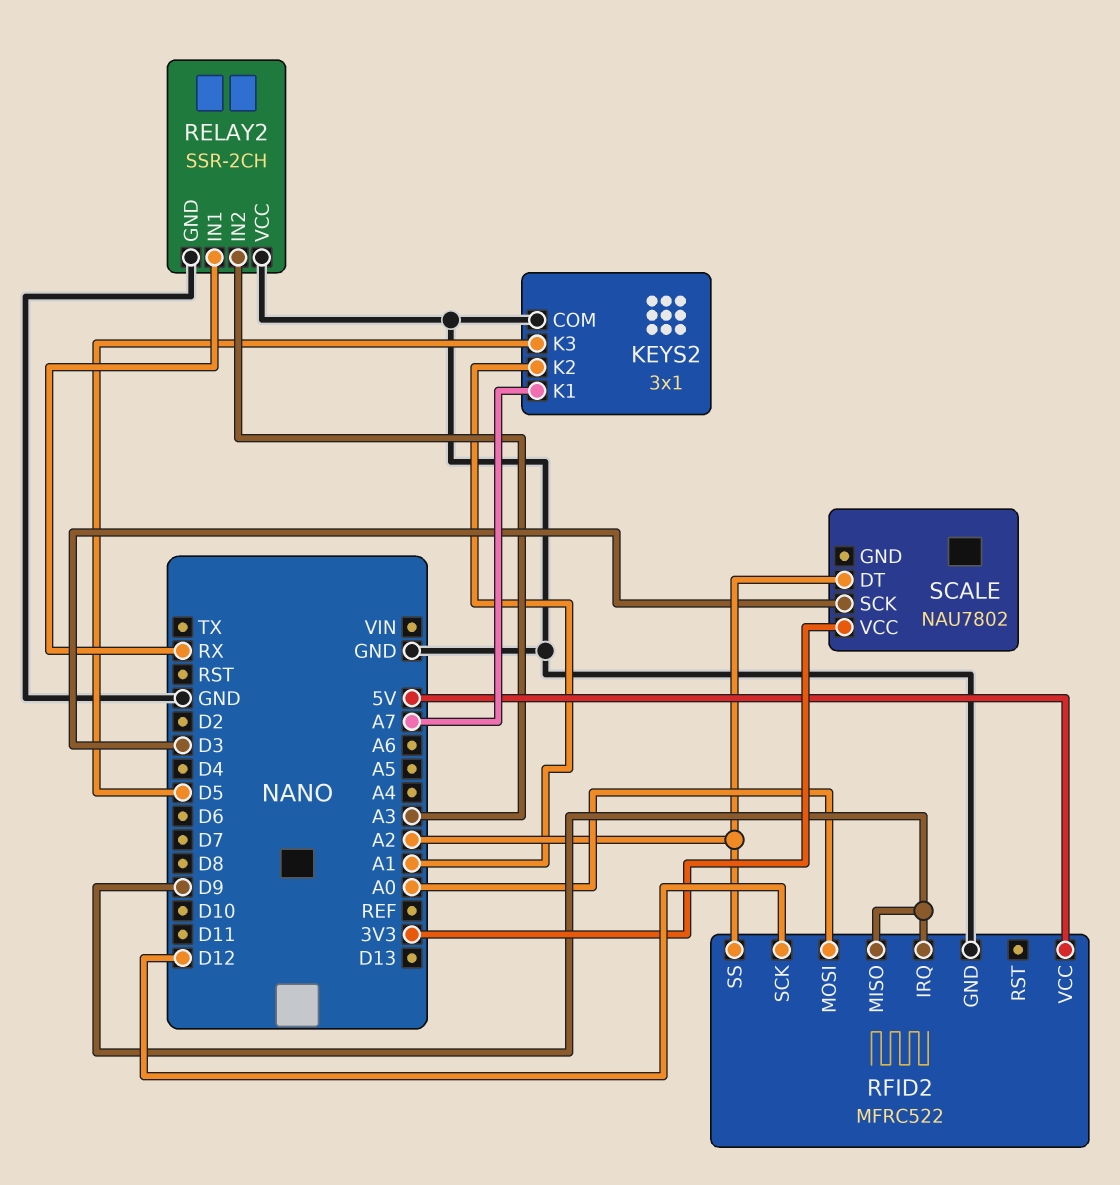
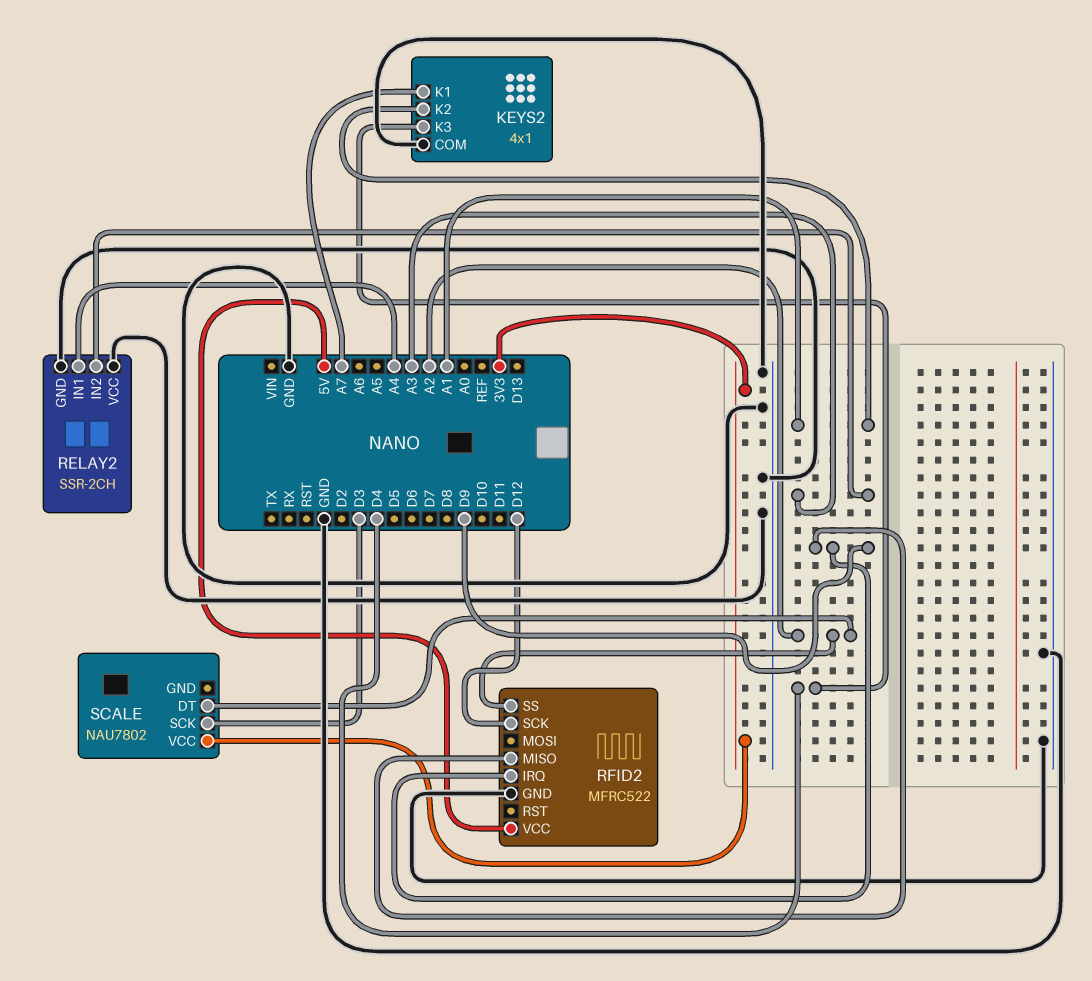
KEYS2: 3x1 -> 4x1
KEYS2 pin K3: D5 -> D4
RELAY2 pin IN1: RX -> A4
RFID2 pin MOSI: A0 -> none

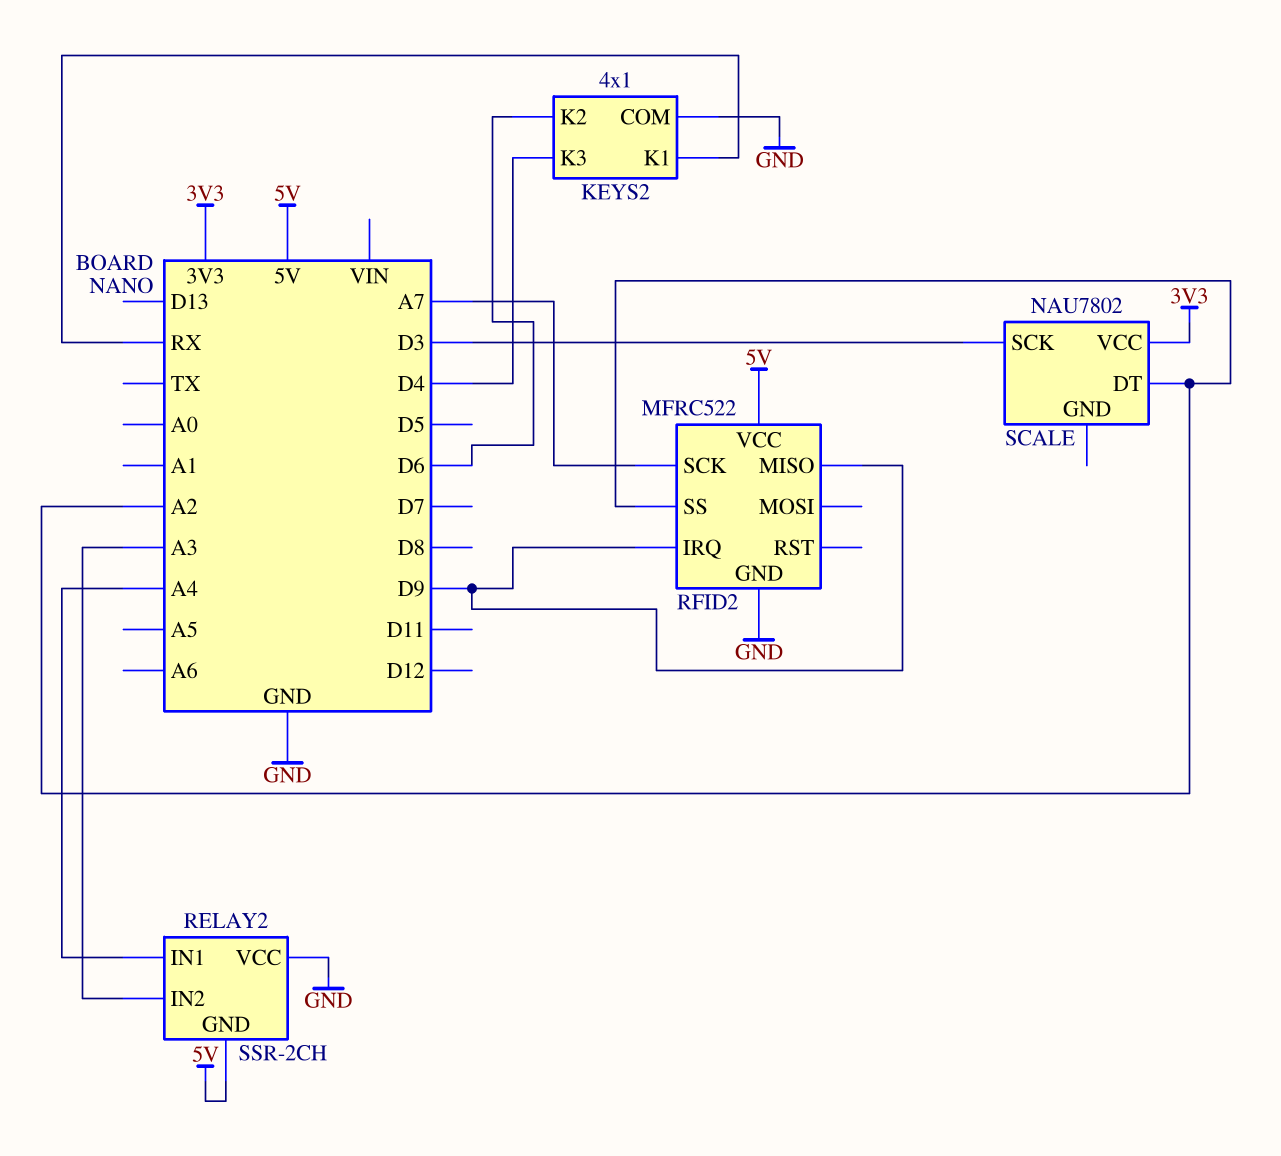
KEYS2 pin K1: A7 -> RX
KEYS2 pin K2: A1 -> D6
RELAY2 pin GND: GND -> 5V
RFID2 pin SCK: D12 -> A7

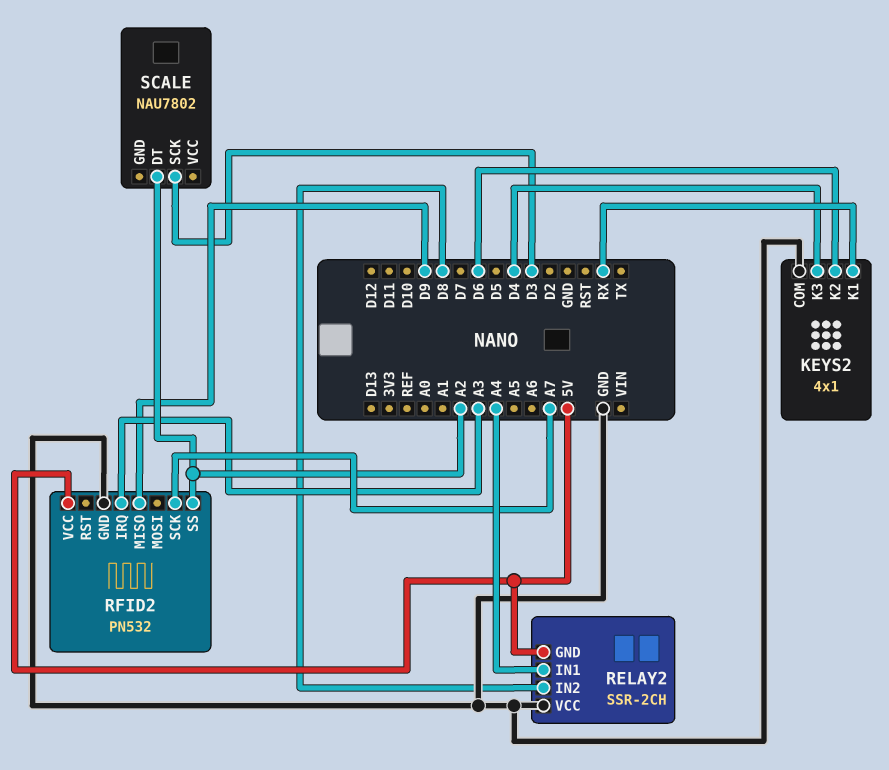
RELAY2 pin IN2: A3 -> D8
RFID2: MFRC522 -> PN532
RFID2 pin IRQ: D9 -> A3
SCALE pin VCC: 3V3 -> none

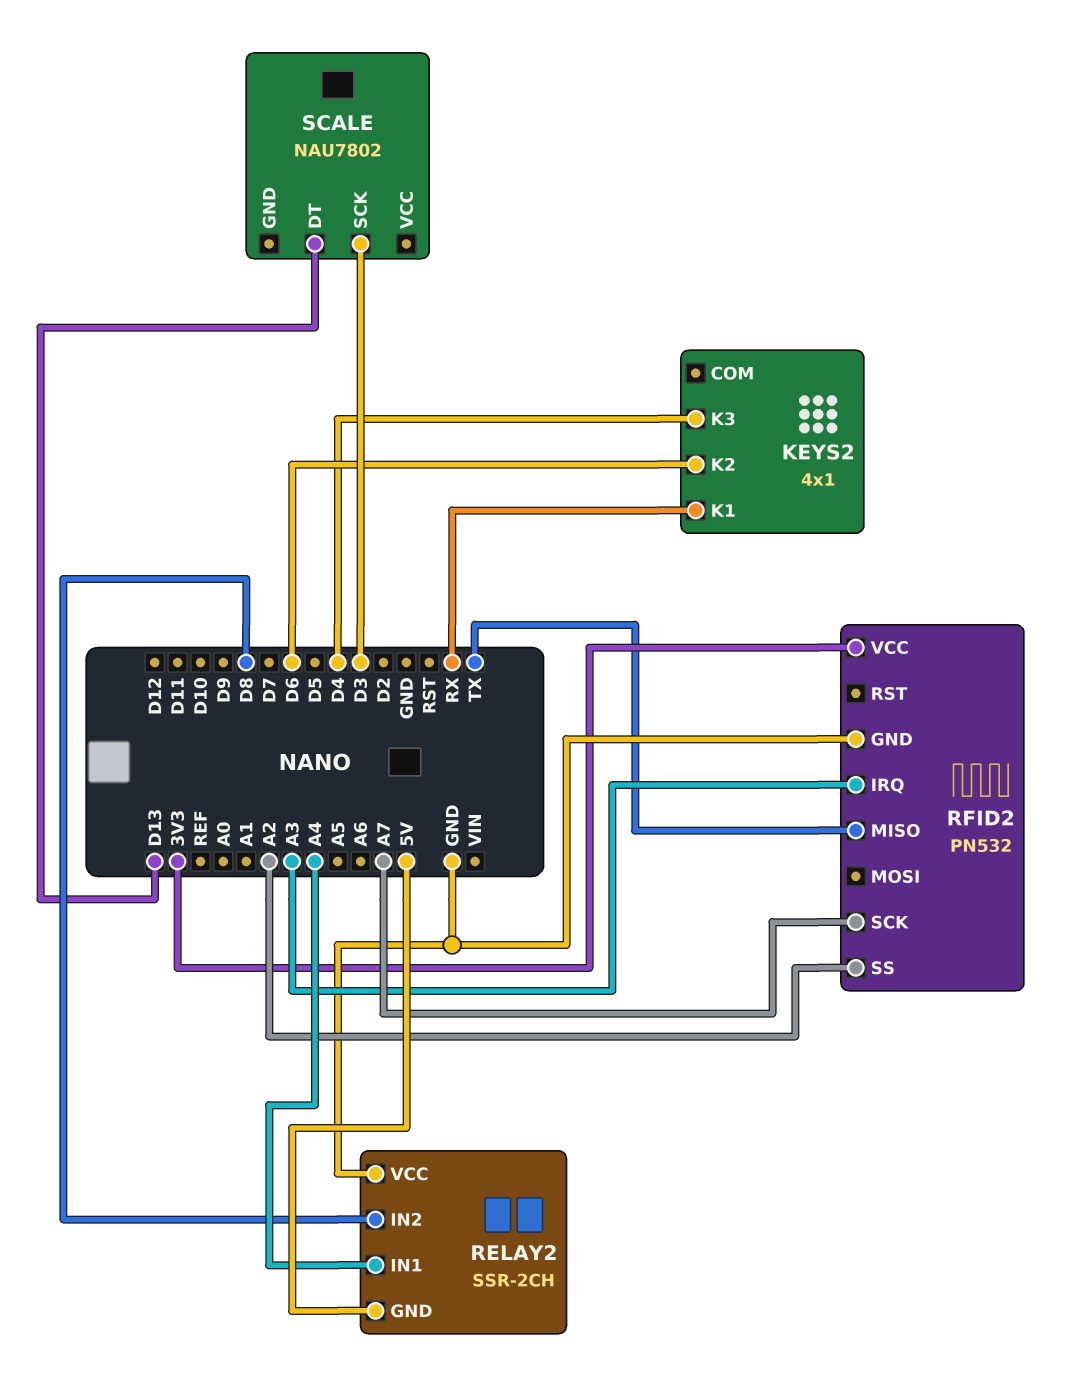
KEYS2 pin COM: GND -> none
RFID2 pin MISO: D9 -> TX
RFID2 pin VCC: 5V -> 3V3
SCALE pin DT: A2 -> D13

